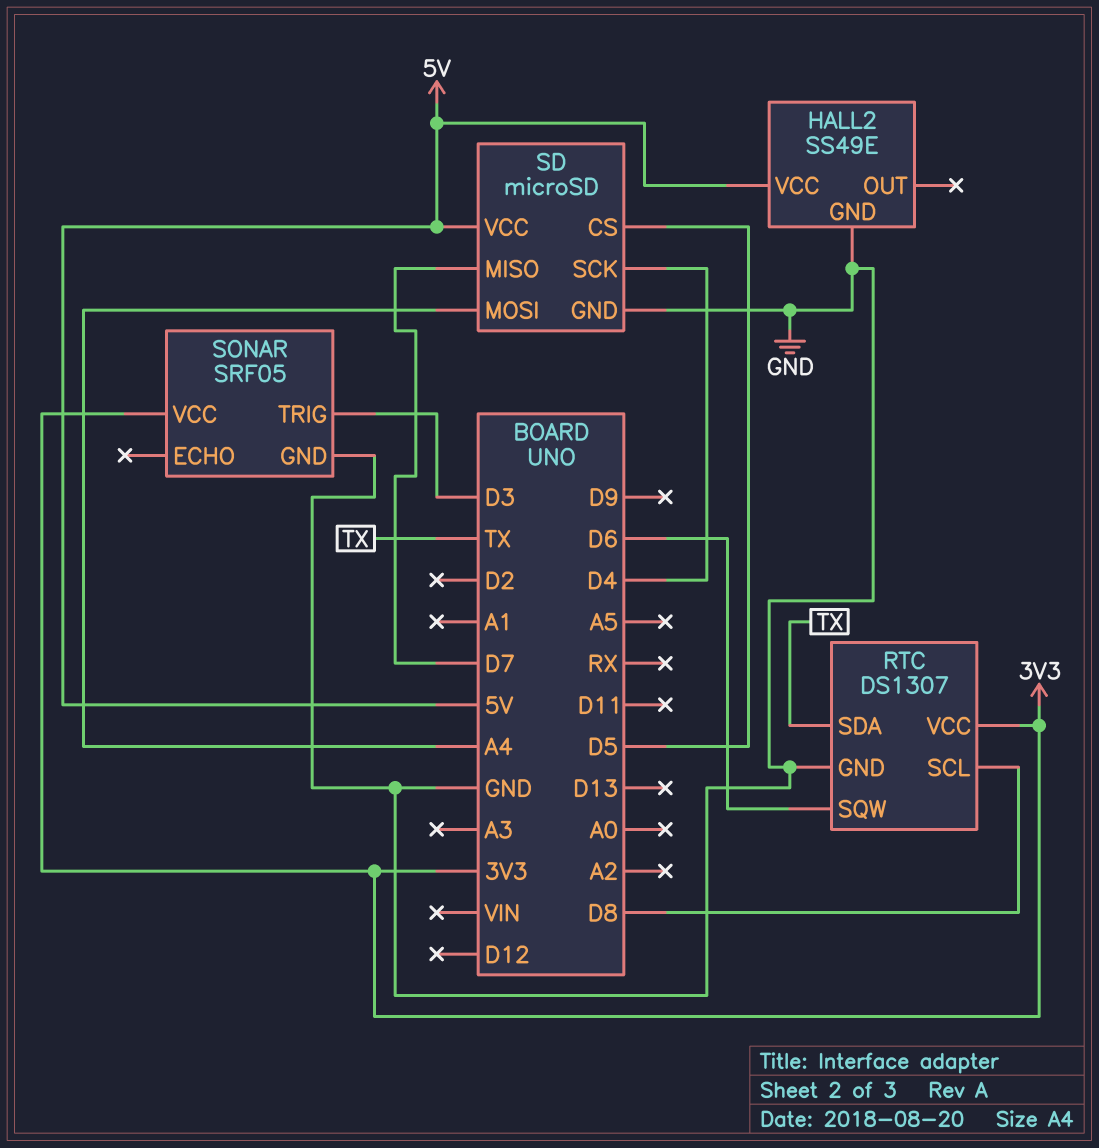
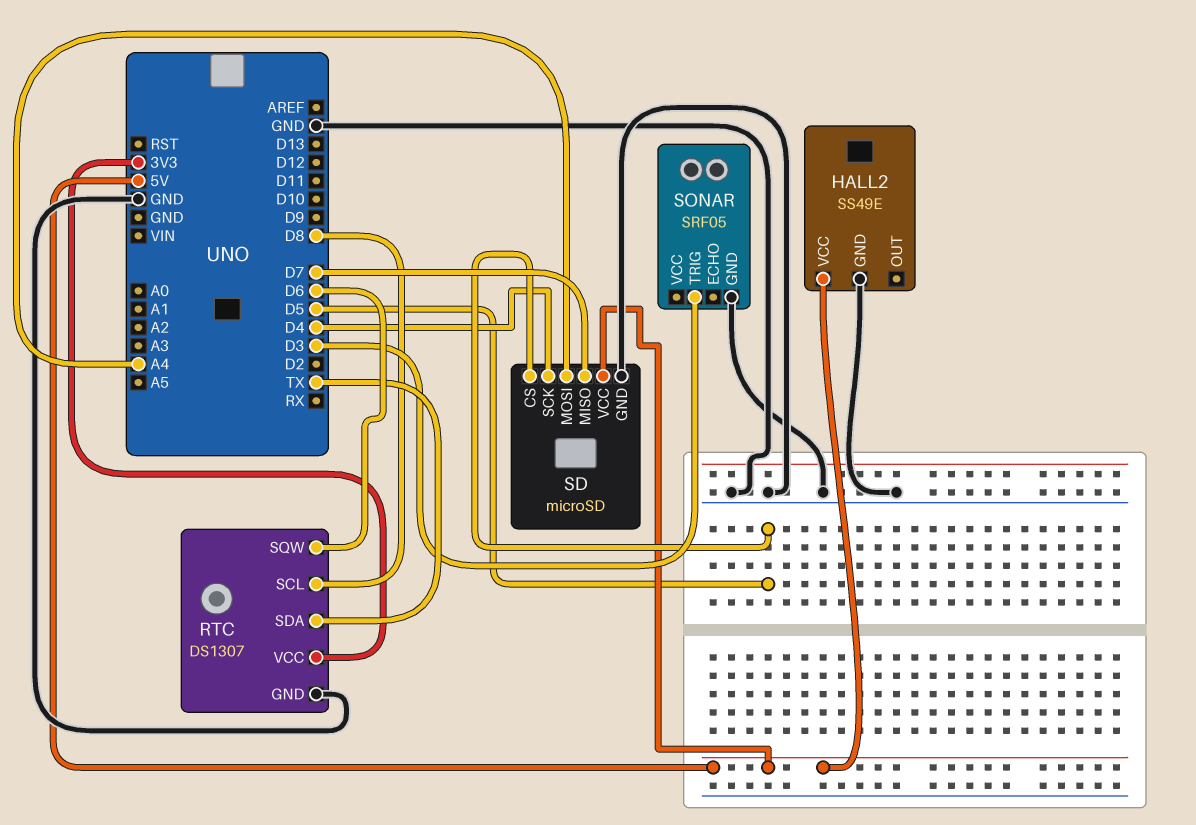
SONAR pin VCC: 3V3 -> none

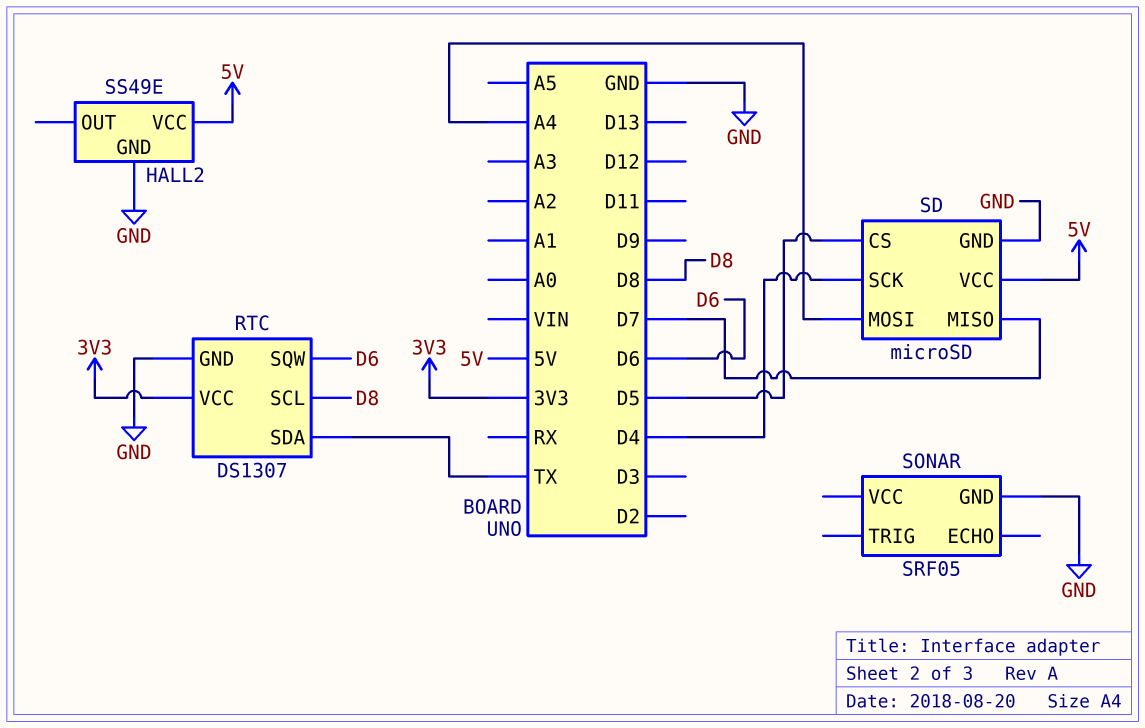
SONAR pin TRIG: D3 -> none

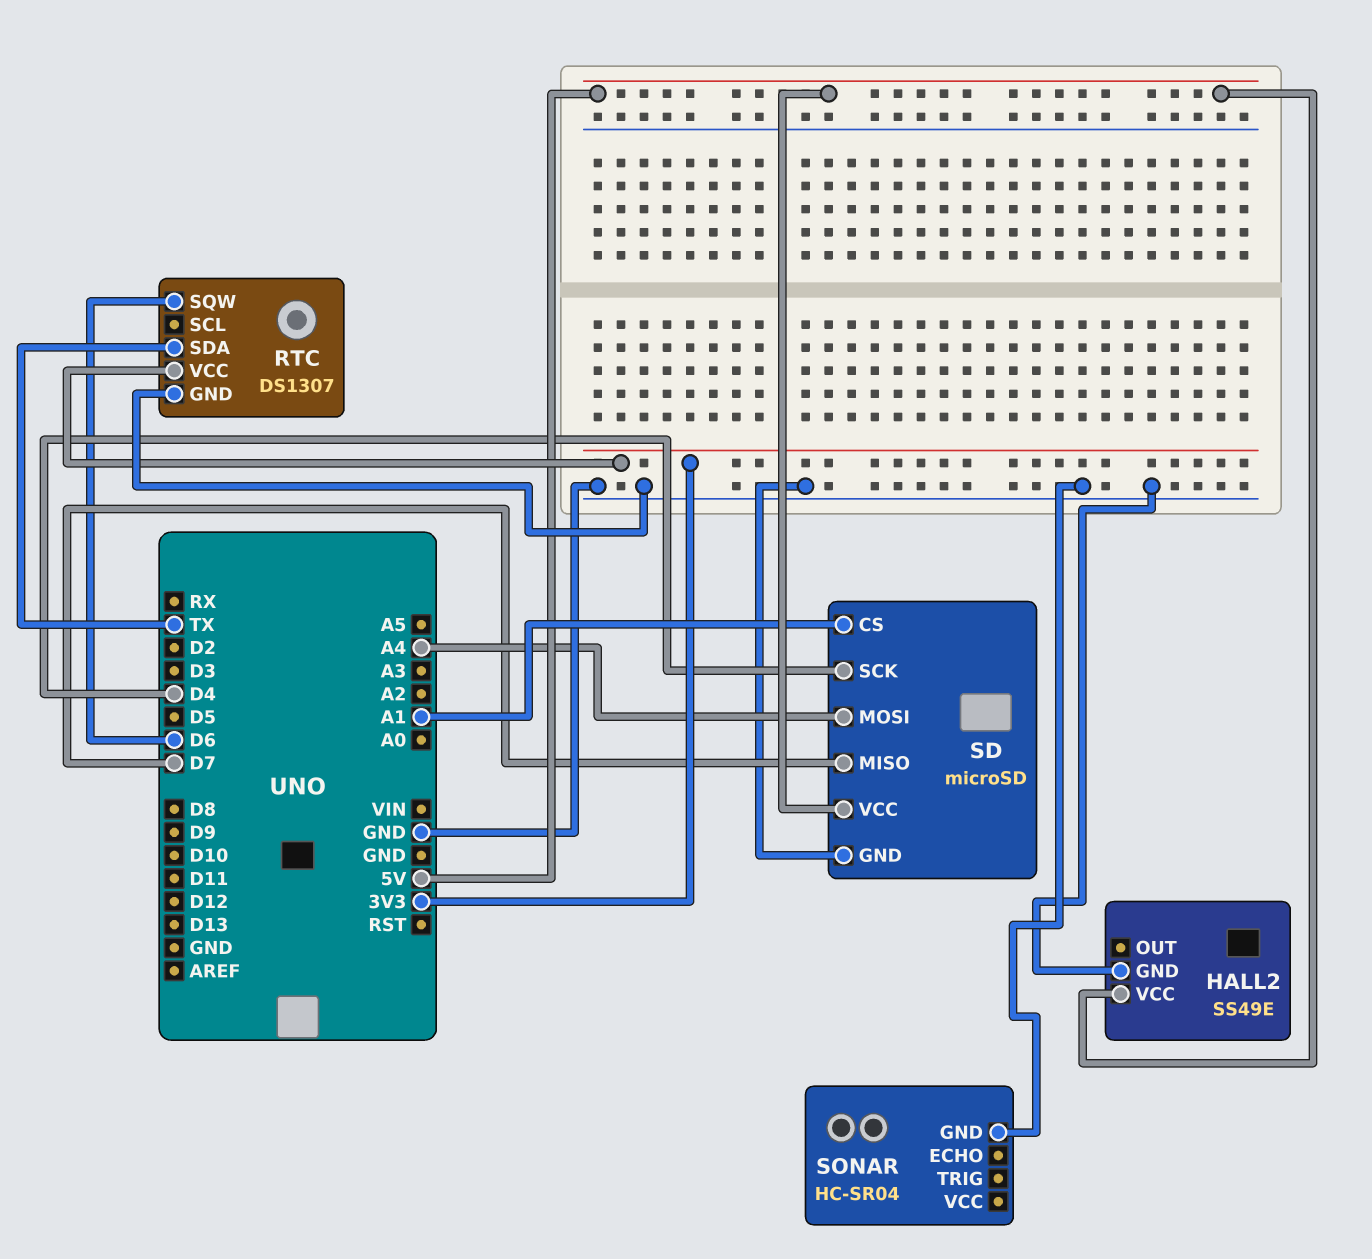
RTC pin SCL: D8 -> none
SD pin CS: D5 -> A1
SONAR: SRF05 -> HC-SR04

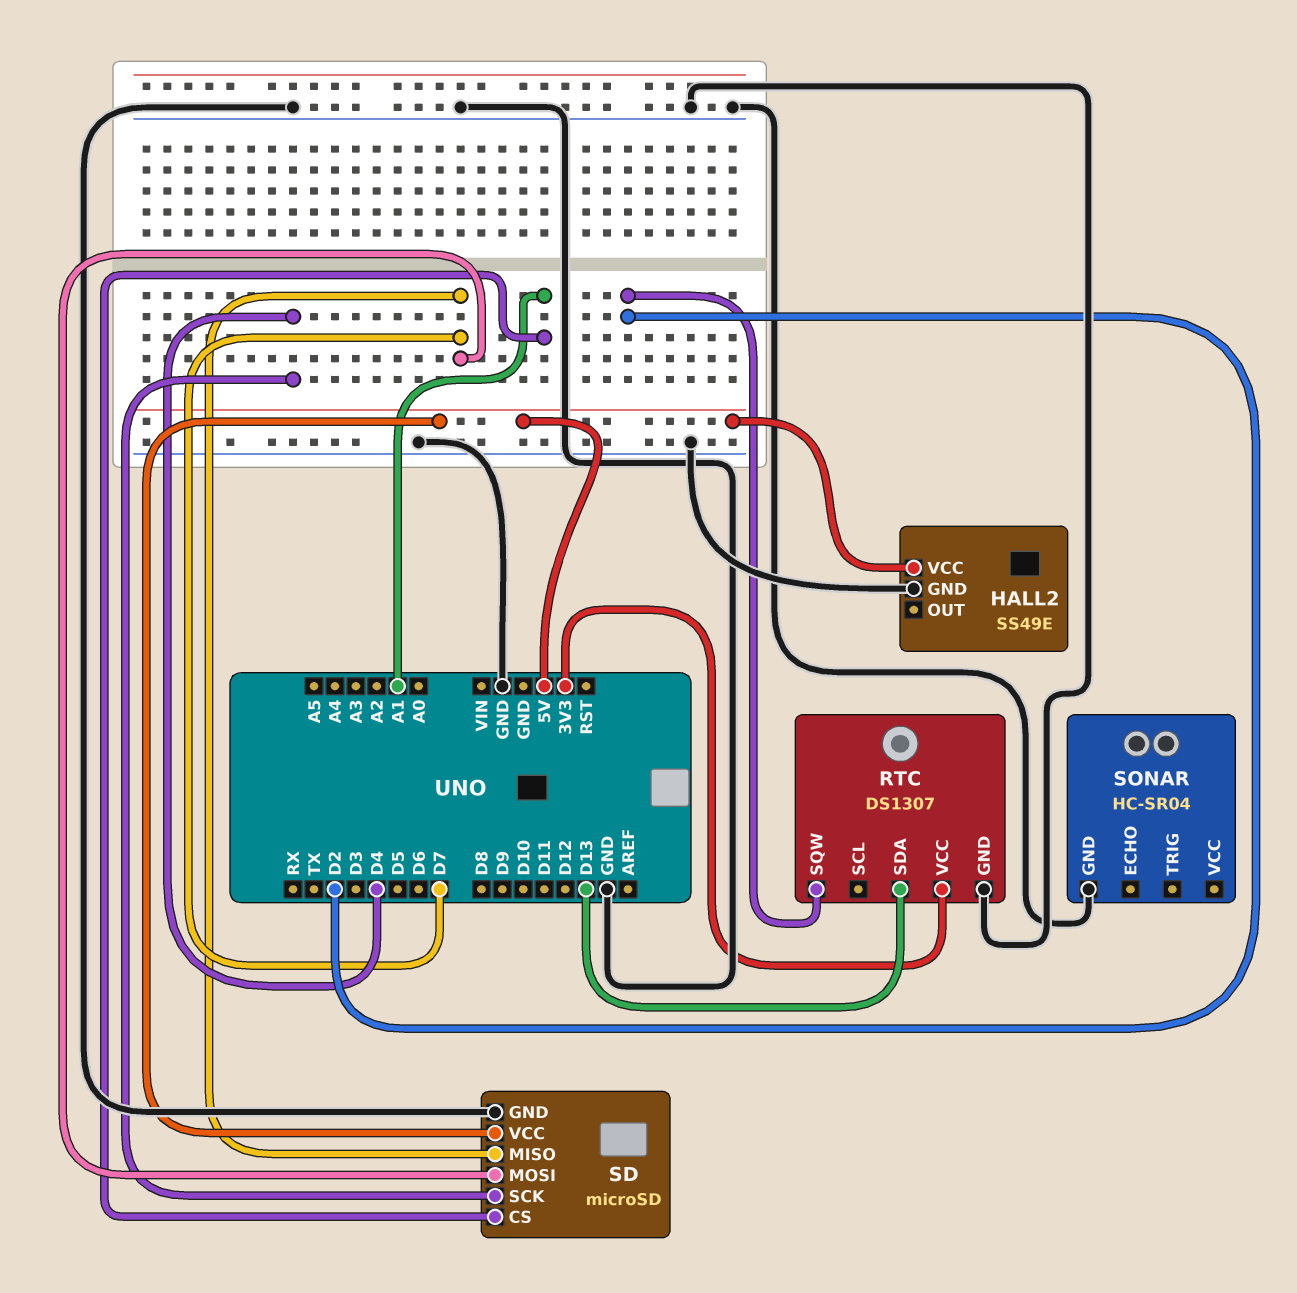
RTC pin SDA: TX -> D13
RTC pin SQW: D6 -> D2
SD pin MOSI: A4 -> D7

